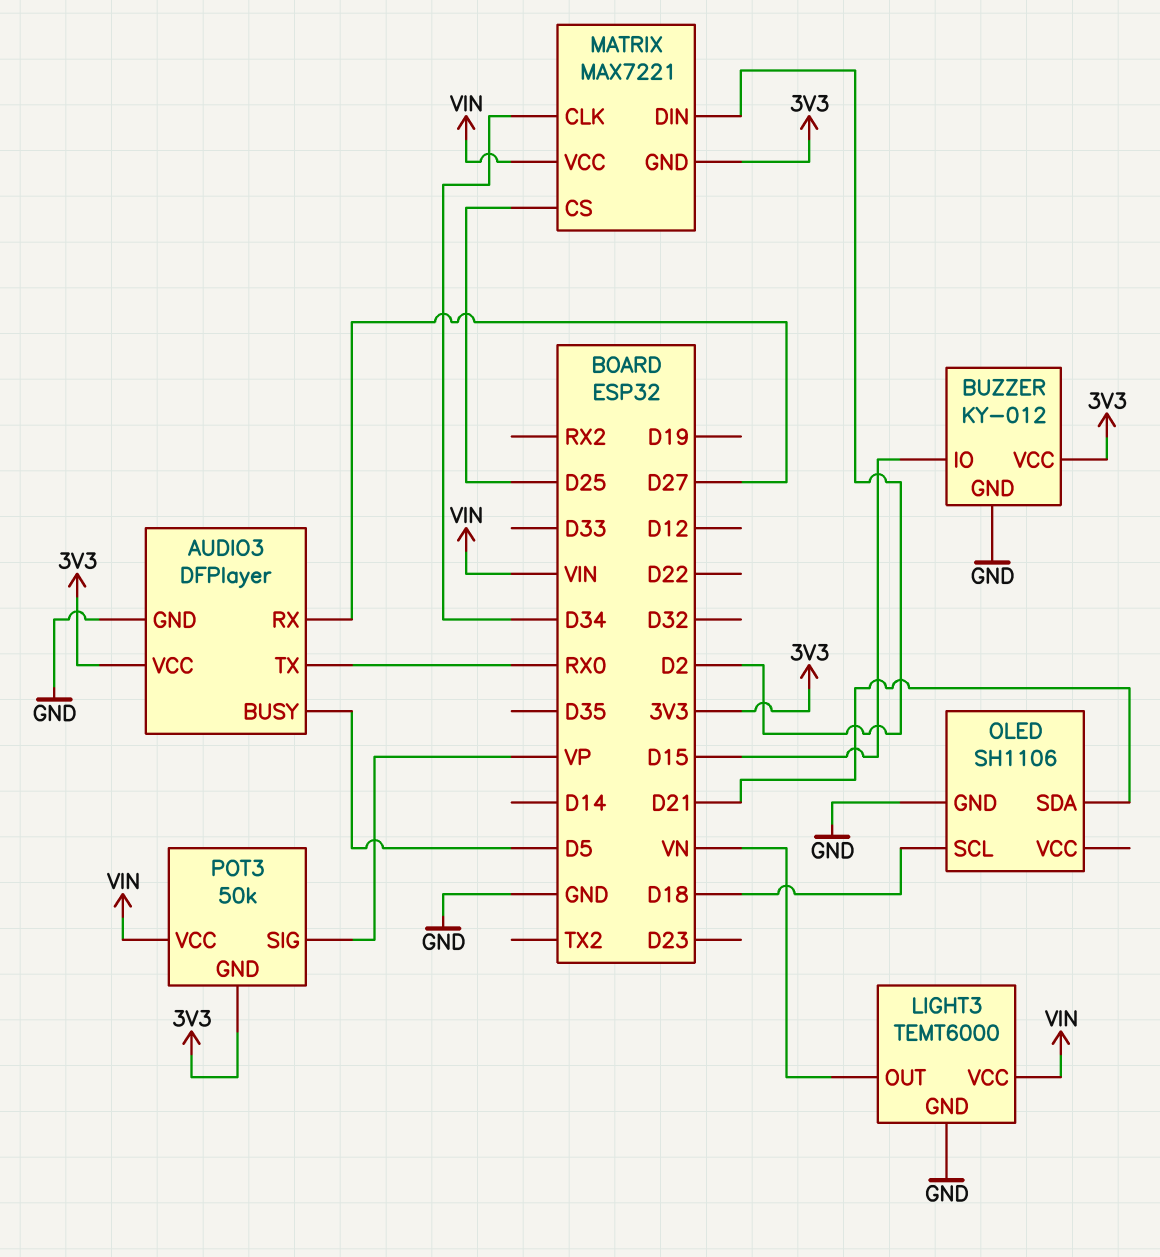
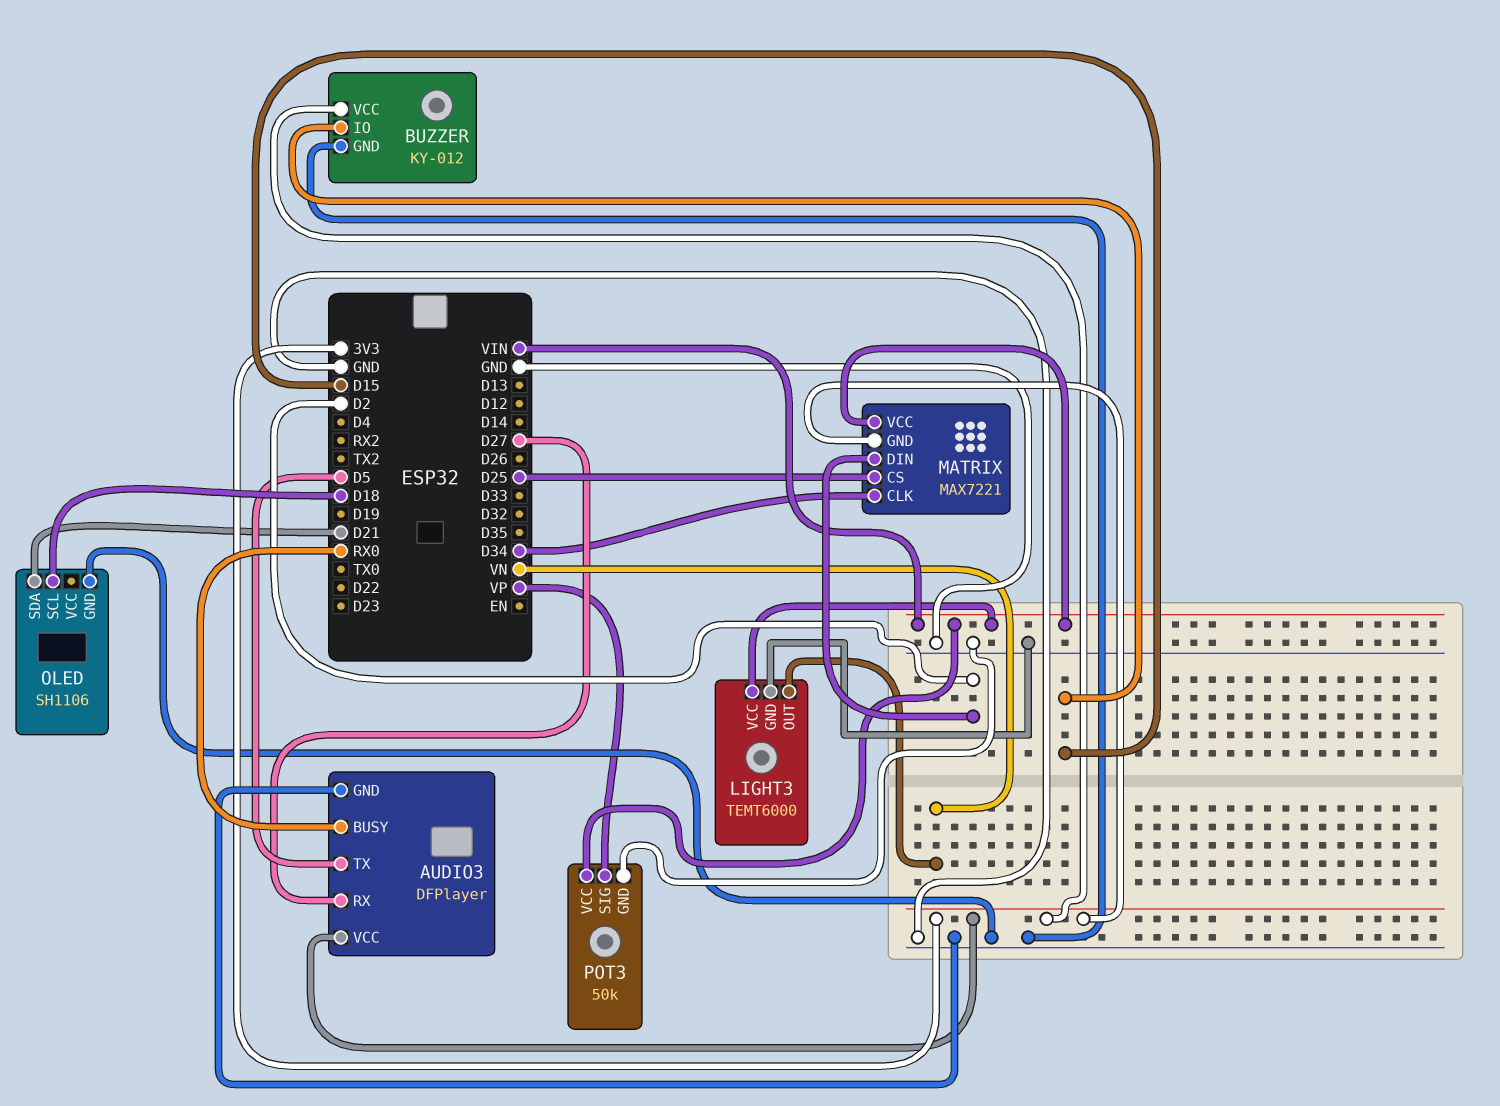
AUDIO3 pin BUSY: D5 -> RX0
AUDIO3 pin TX: RX0 -> D5
POT3 pin GND: 3V3 -> GND

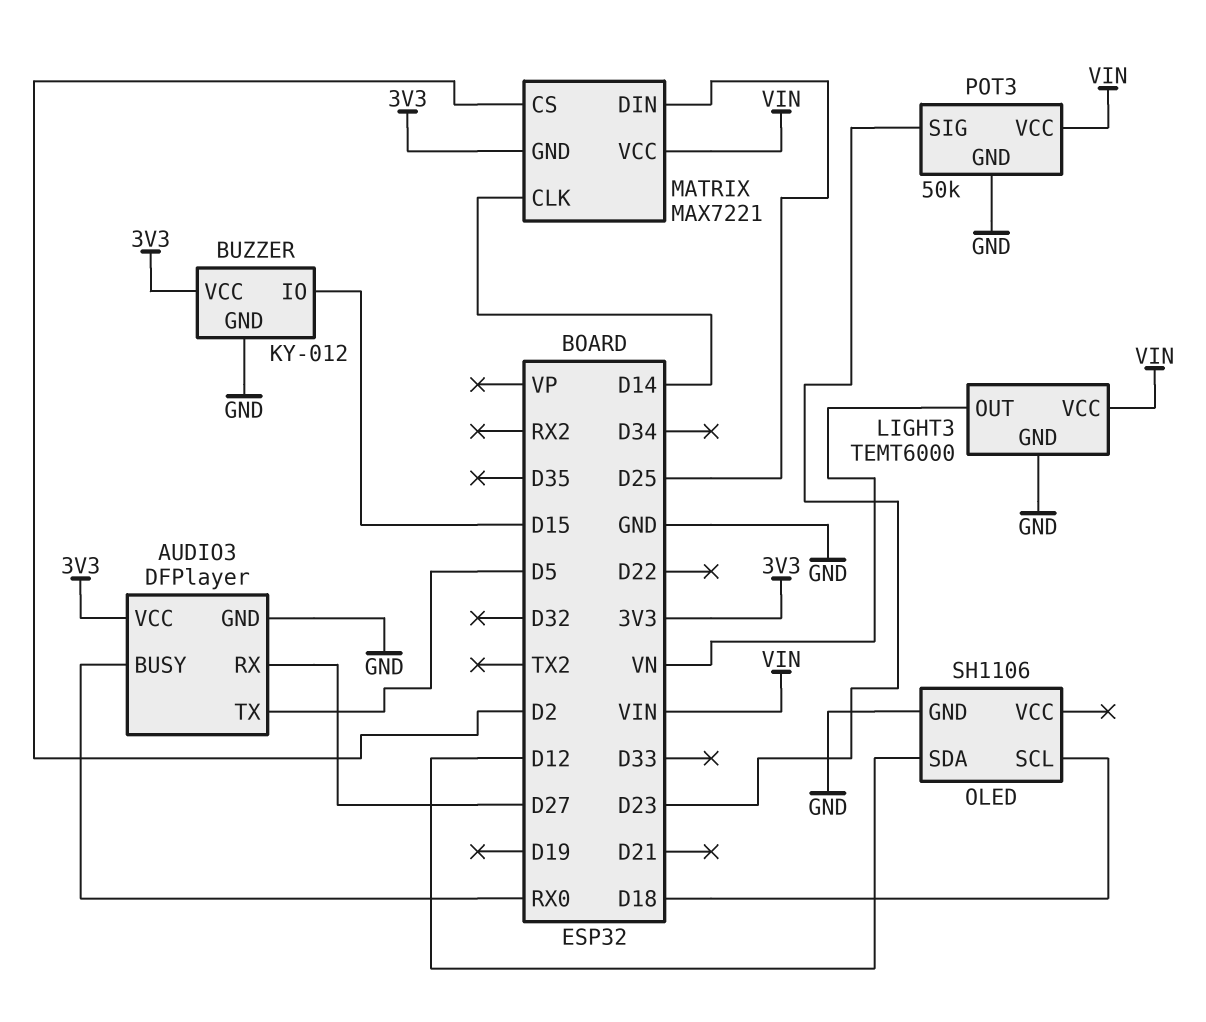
MATRIX pin CLK: D34 -> D14
MATRIX pin CS: D25 -> D2
MATRIX pin DIN: D2 -> D25
OLED pin SDA: D21 -> D12
POT3 pin SIG: VP -> D23

